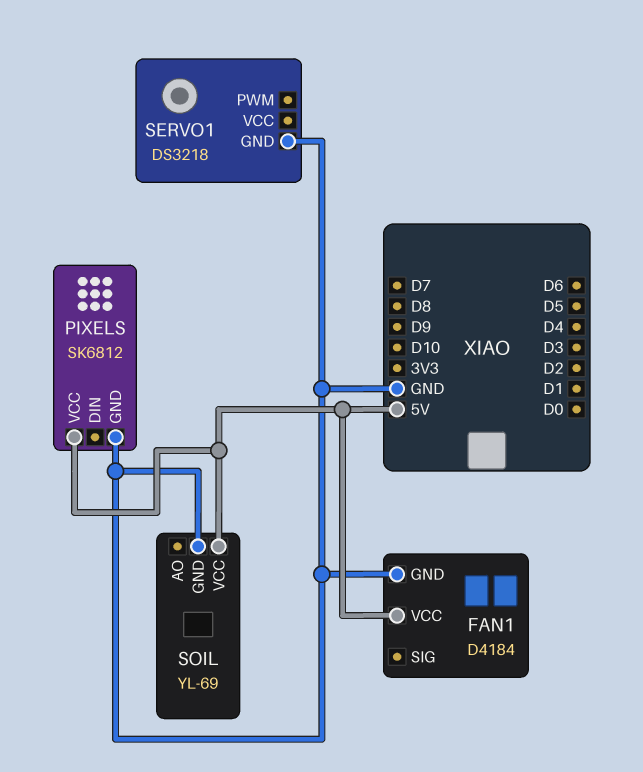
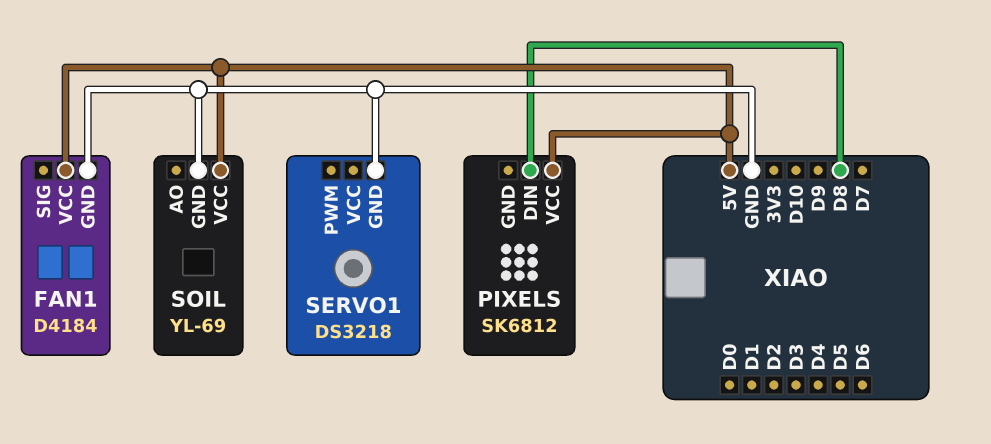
PIXELS pin DIN: none -> D8
PIXELS pin GND: GND -> none

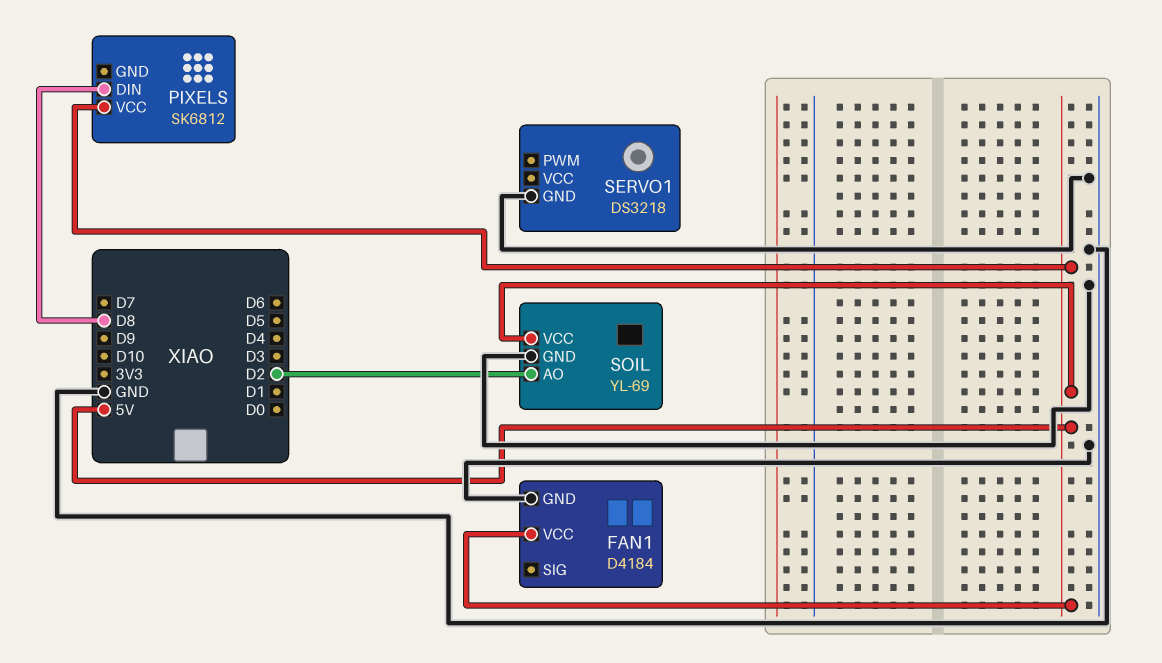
SOIL pin AO: none -> D2

